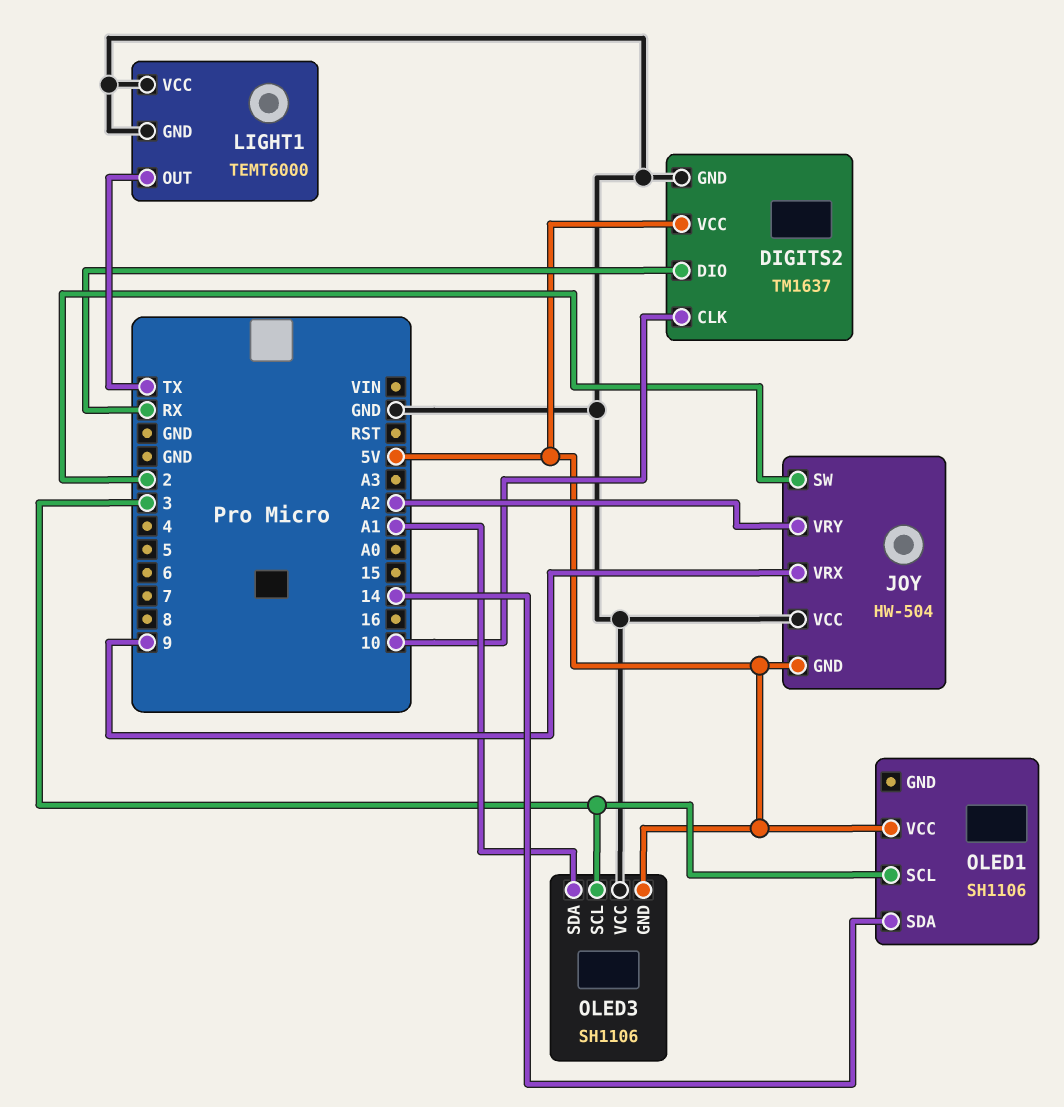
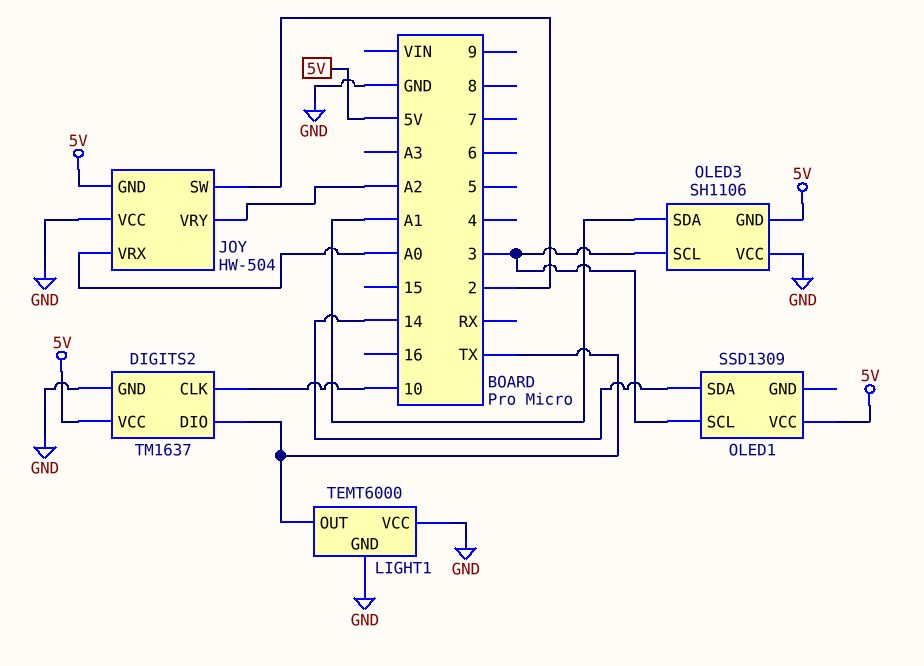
DIGITS2 pin DIO: RX -> TX
JOY pin VRX: 9 -> A0
OLED1: SH1106 -> SSD1309

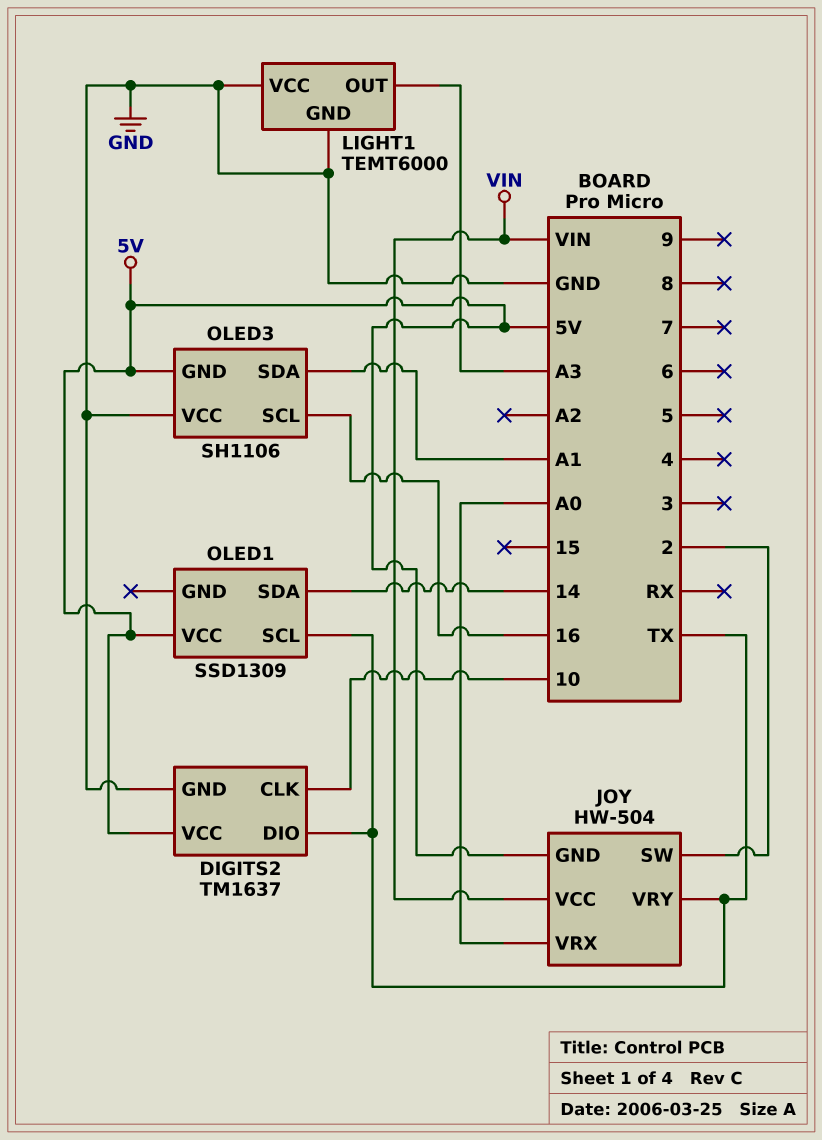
JOY pin VCC: GND -> VIN
JOY pin VRY: A2 -> TX
LIGHT1 pin OUT: TX -> A3
OLED1 pin SCL: 3 -> TX
OLED3 pin SCL: 3 -> 16

